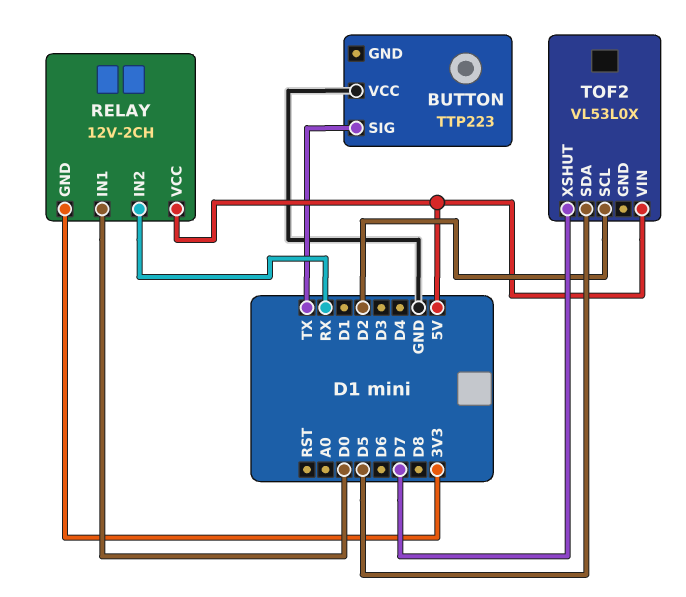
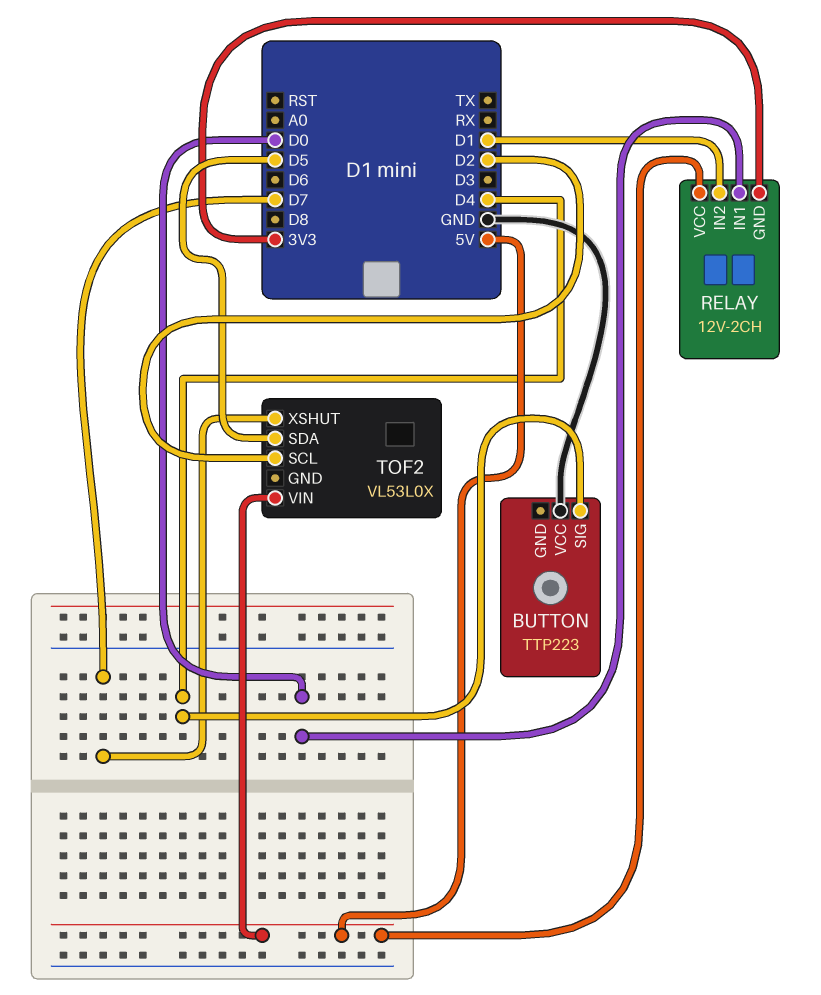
BUTTON pin SIG: TX -> D4
RELAY pin IN2: RX -> D1

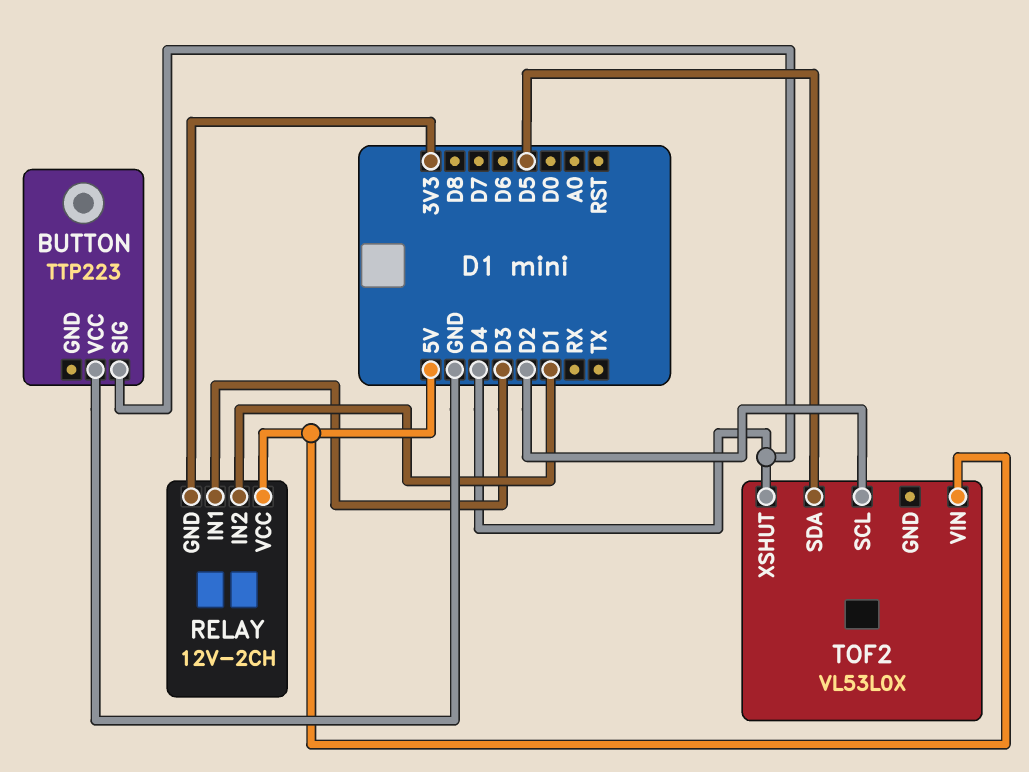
RELAY pin IN1: D0 -> D3
TOF2 pin XSHUT: D7 -> D4

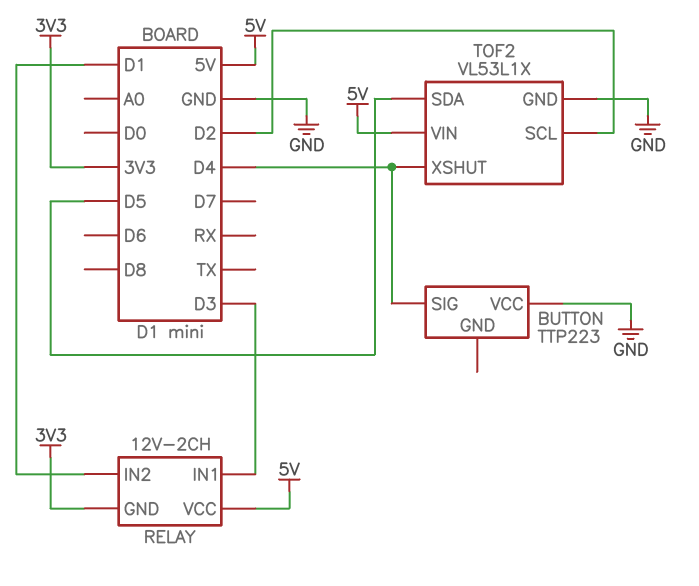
TOF2: VL53L0X -> VL53L1X
TOF2 pin GND: none -> GND

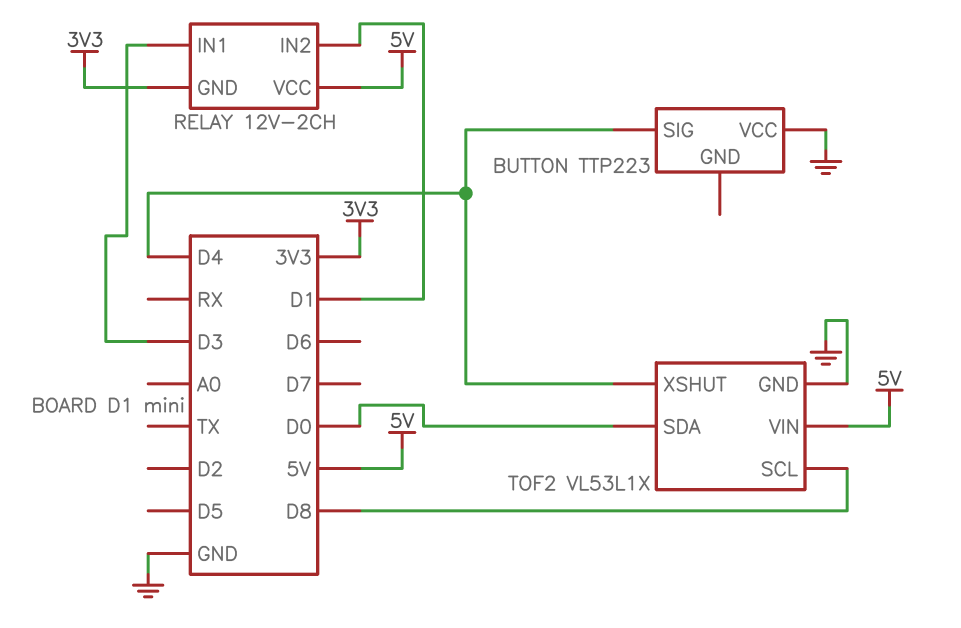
TOF2 pin SCL: D2 -> D8
TOF2 pin SDA: D5 -> D0

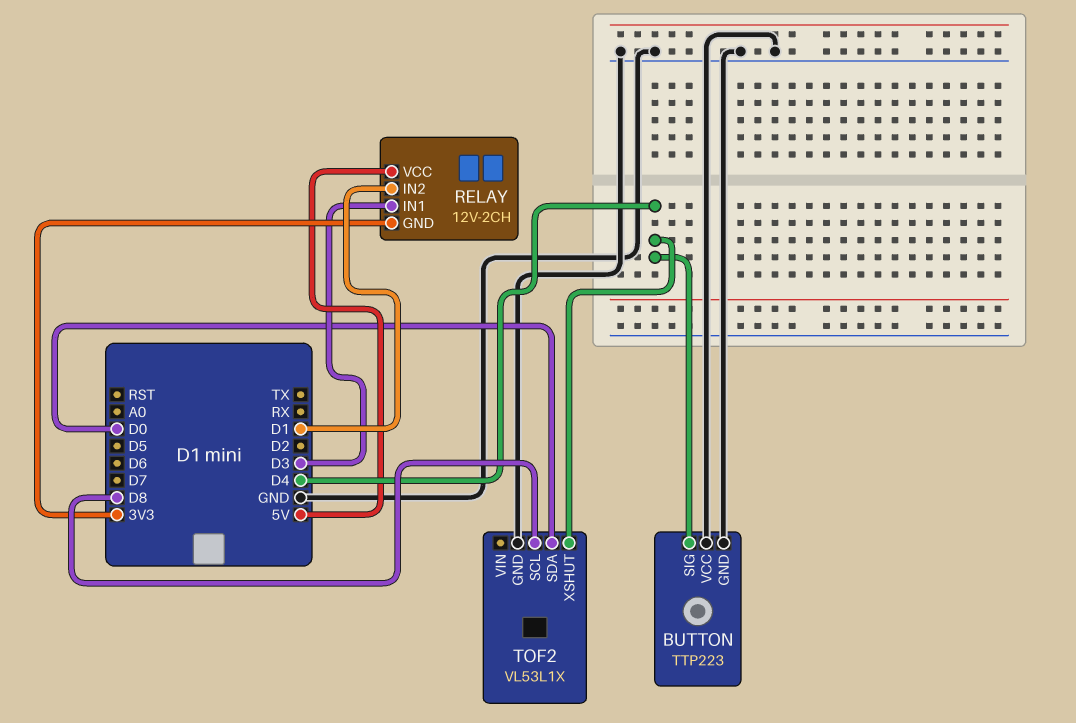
BUTTON pin GND: none -> GND
TOF2 pin VIN: 5V -> none

